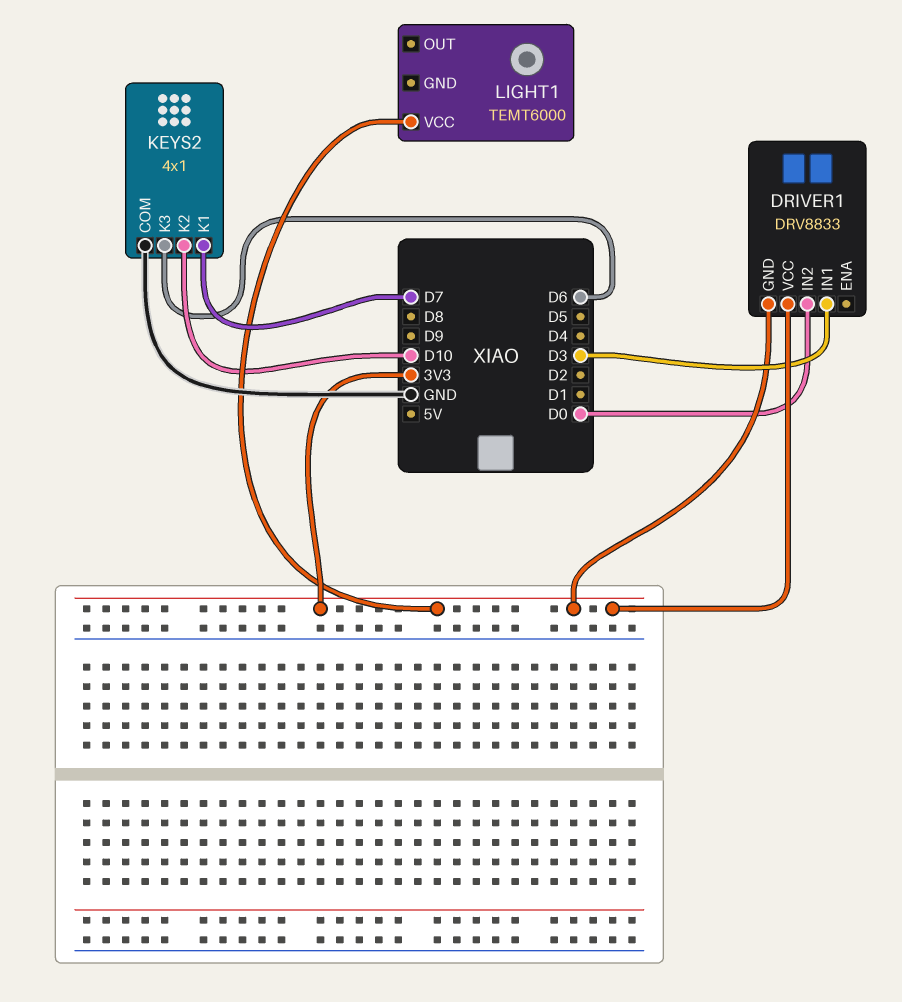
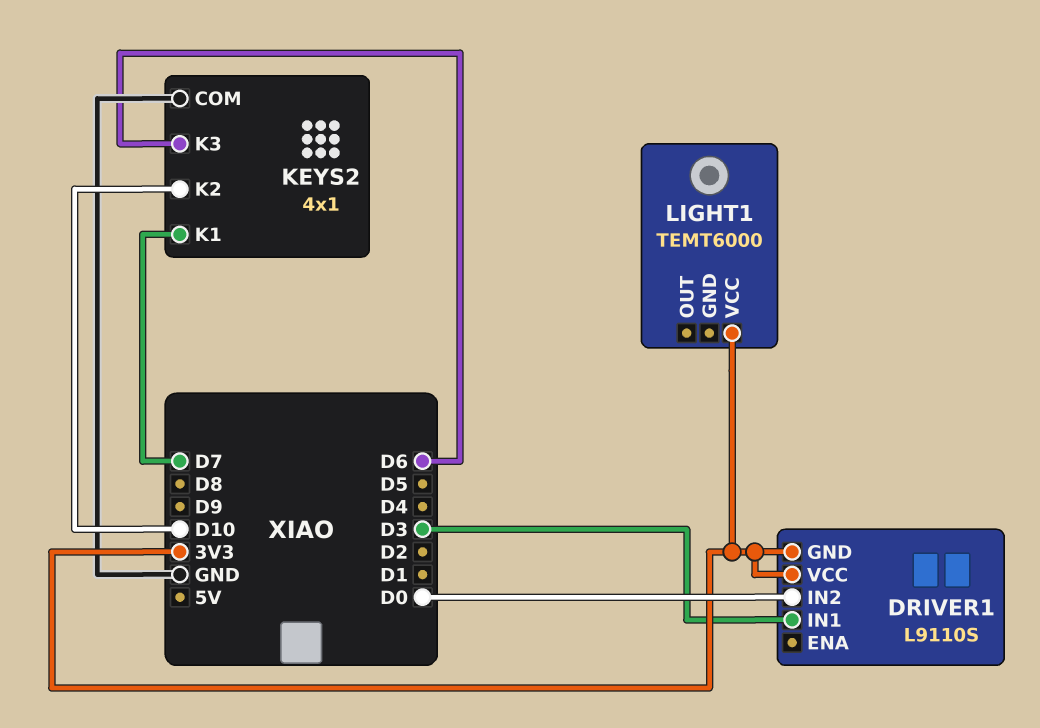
DRIVER1: DRV8833 -> L9110S

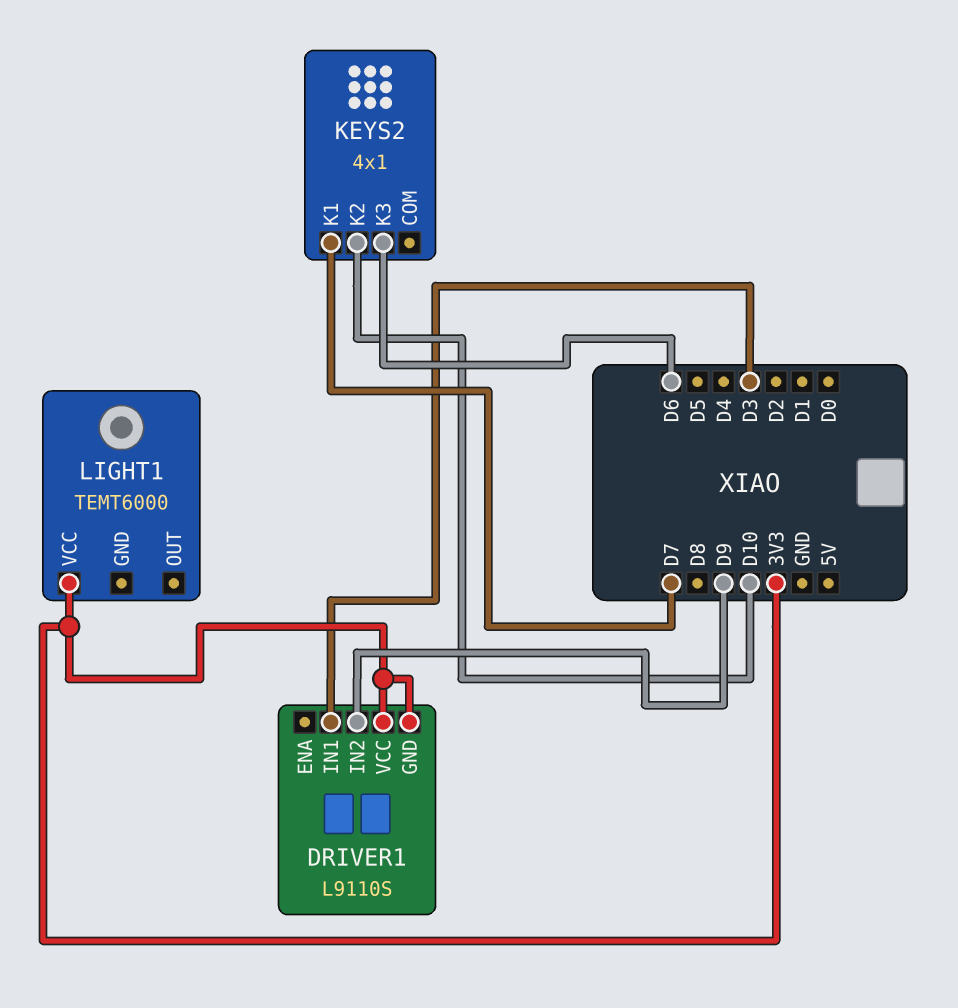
DRIVER1 pin IN2: D0 -> D9
KEYS2 pin COM: GND -> none

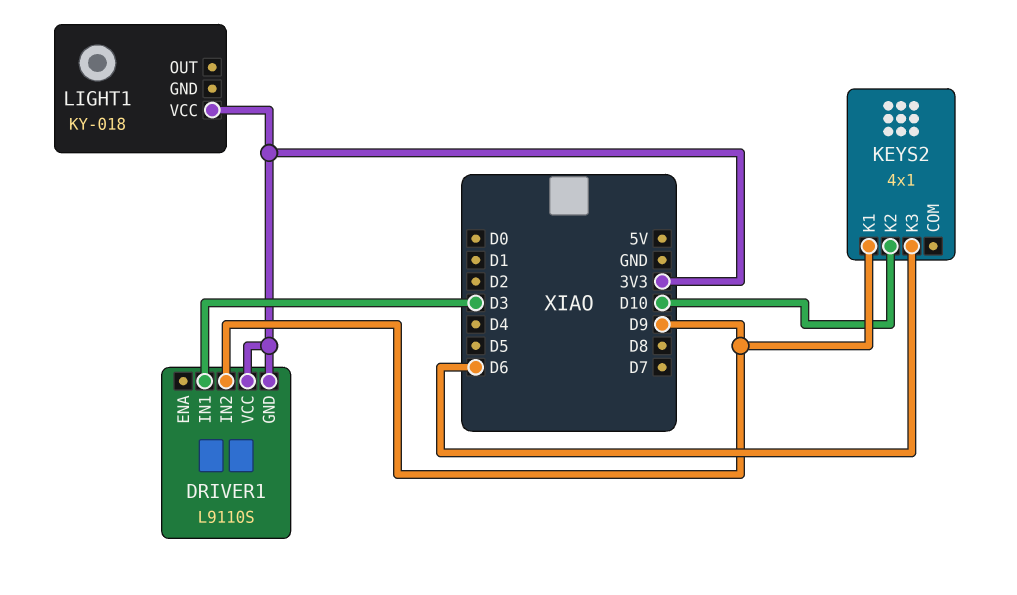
KEYS2 pin K1: D7 -> D9
LIGHT1: TEMT6000 -> KY-018

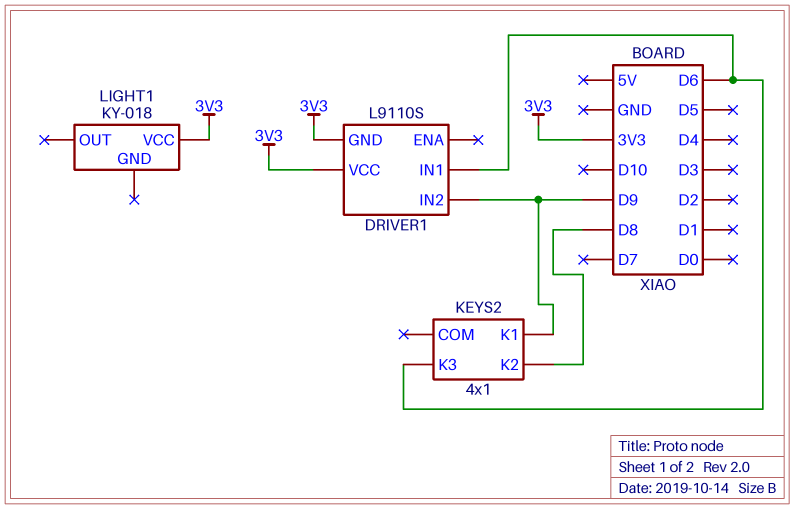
DRIVER1 pin IN1: D3 -> D6
KEYS2 pin K2: D10 -> D8

